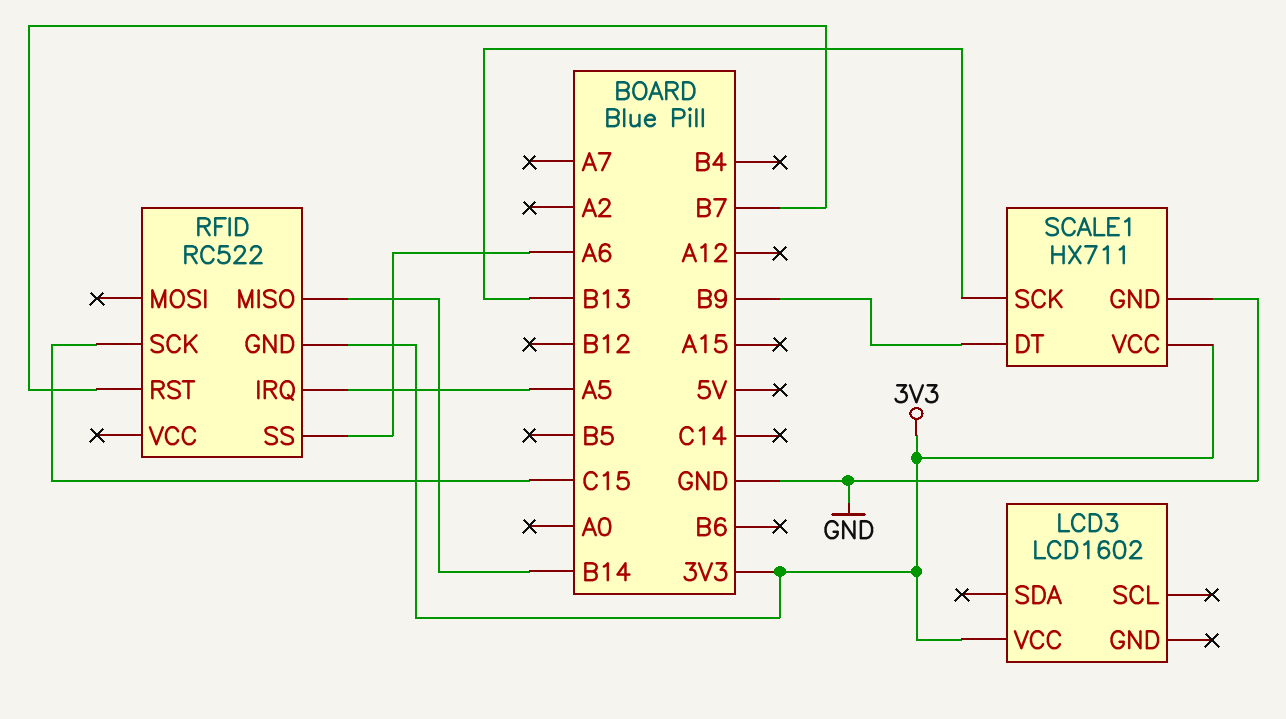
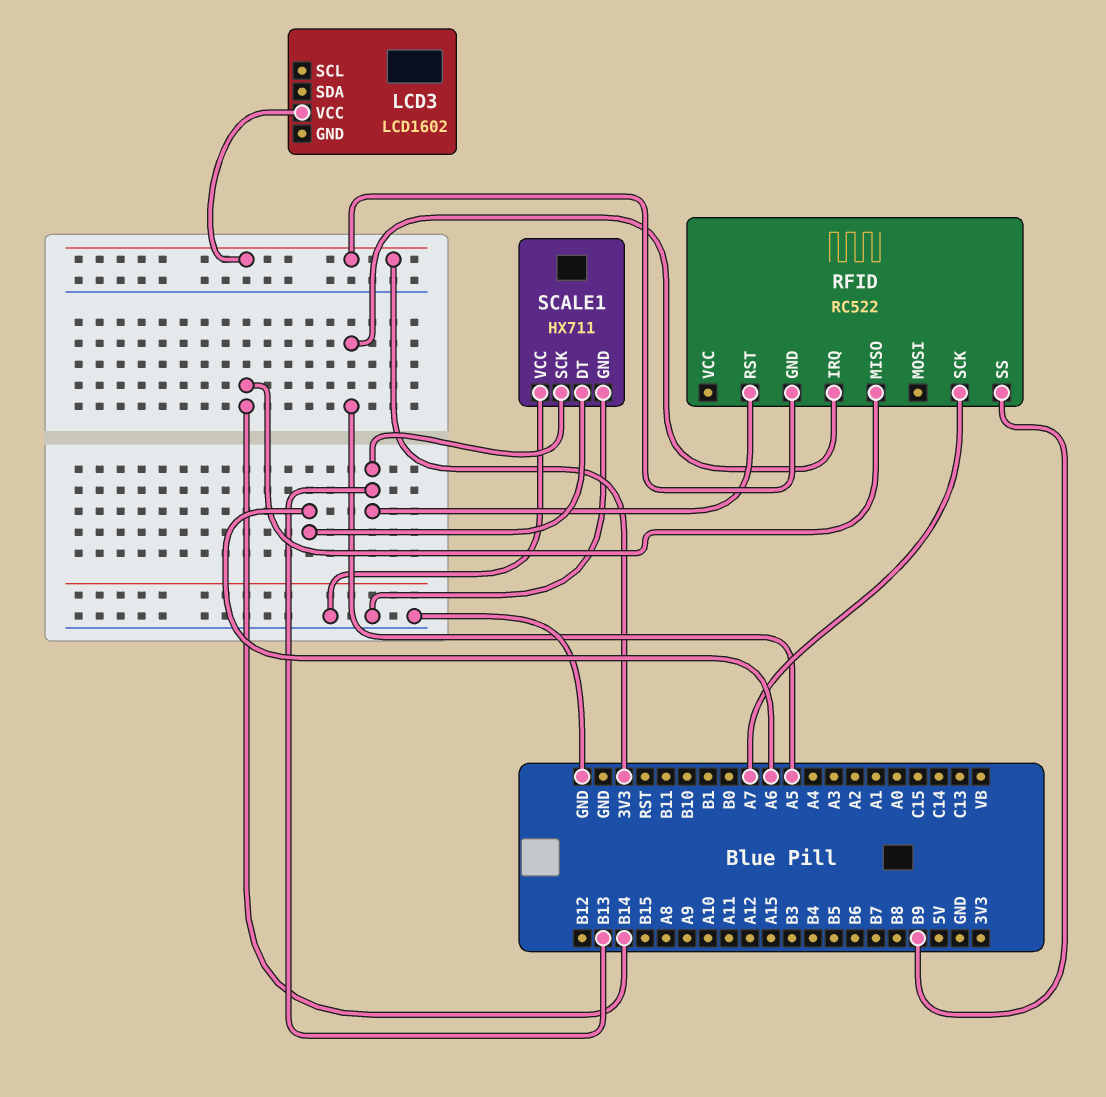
RFID pin RST: B7 -> B13
RFID pin SCK: C15 -> A7
RFID pin SS: A6 -> B9
SCALE1 pin DT: B9 -> A6
SCALE1 pin VCC: 3V3 -> GND

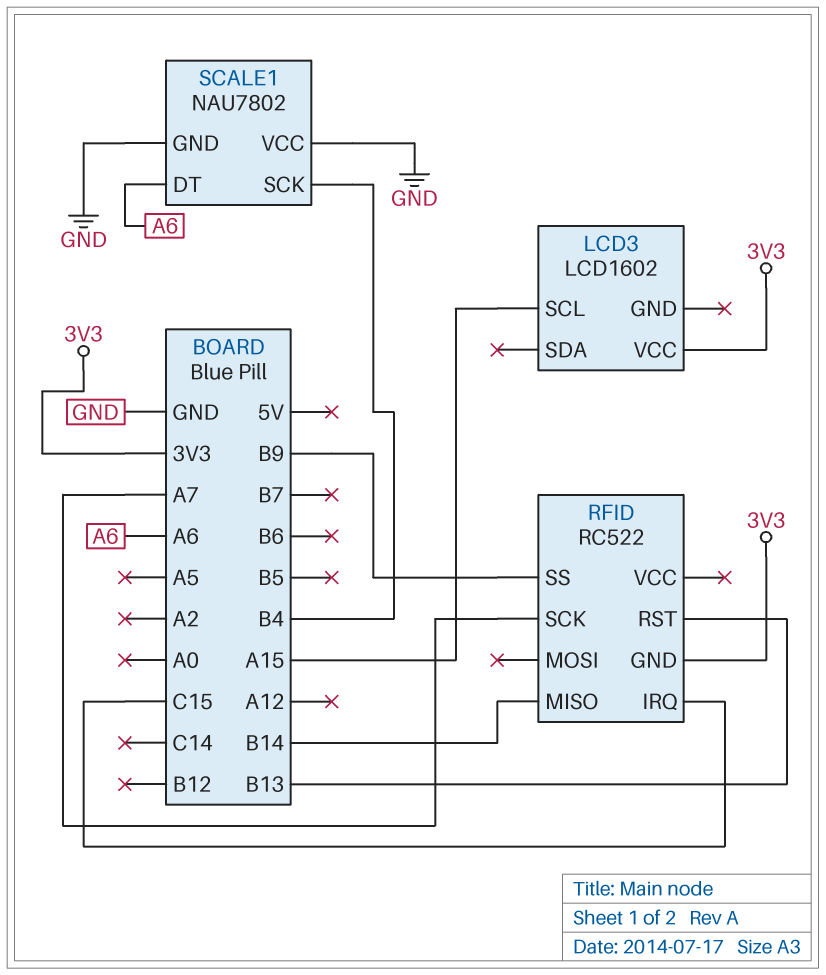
LCD3 pin SCL: none -> A15
RFID pin IRQ: A5 -> C15
SCALE1: HX711 -> NAU7802
SCALE1 pin SCK: B13 -> B4

